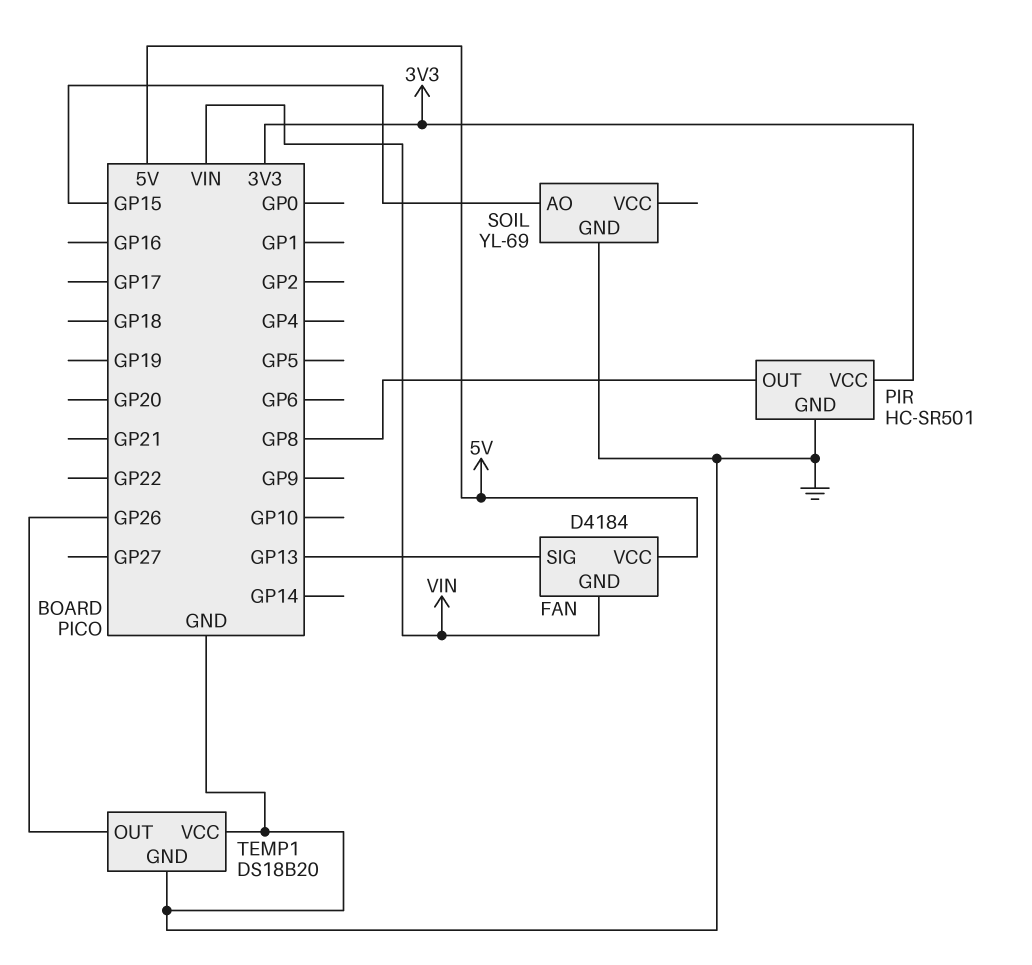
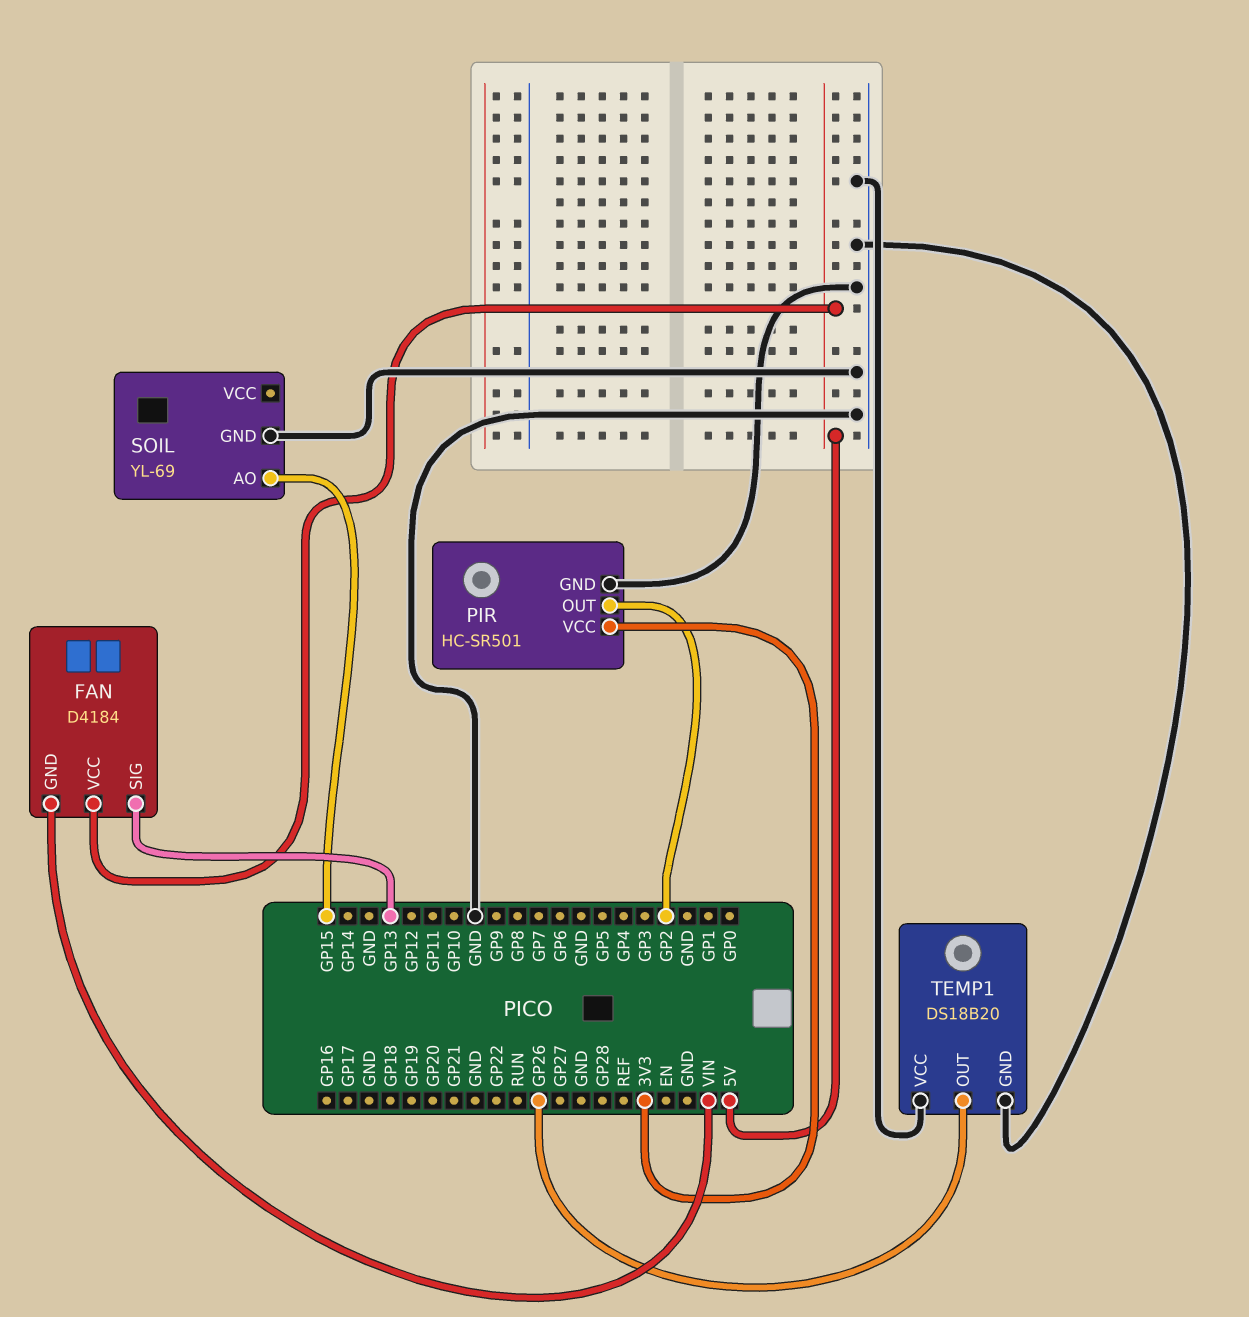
PIR pin OUT: GP8 -> GP2

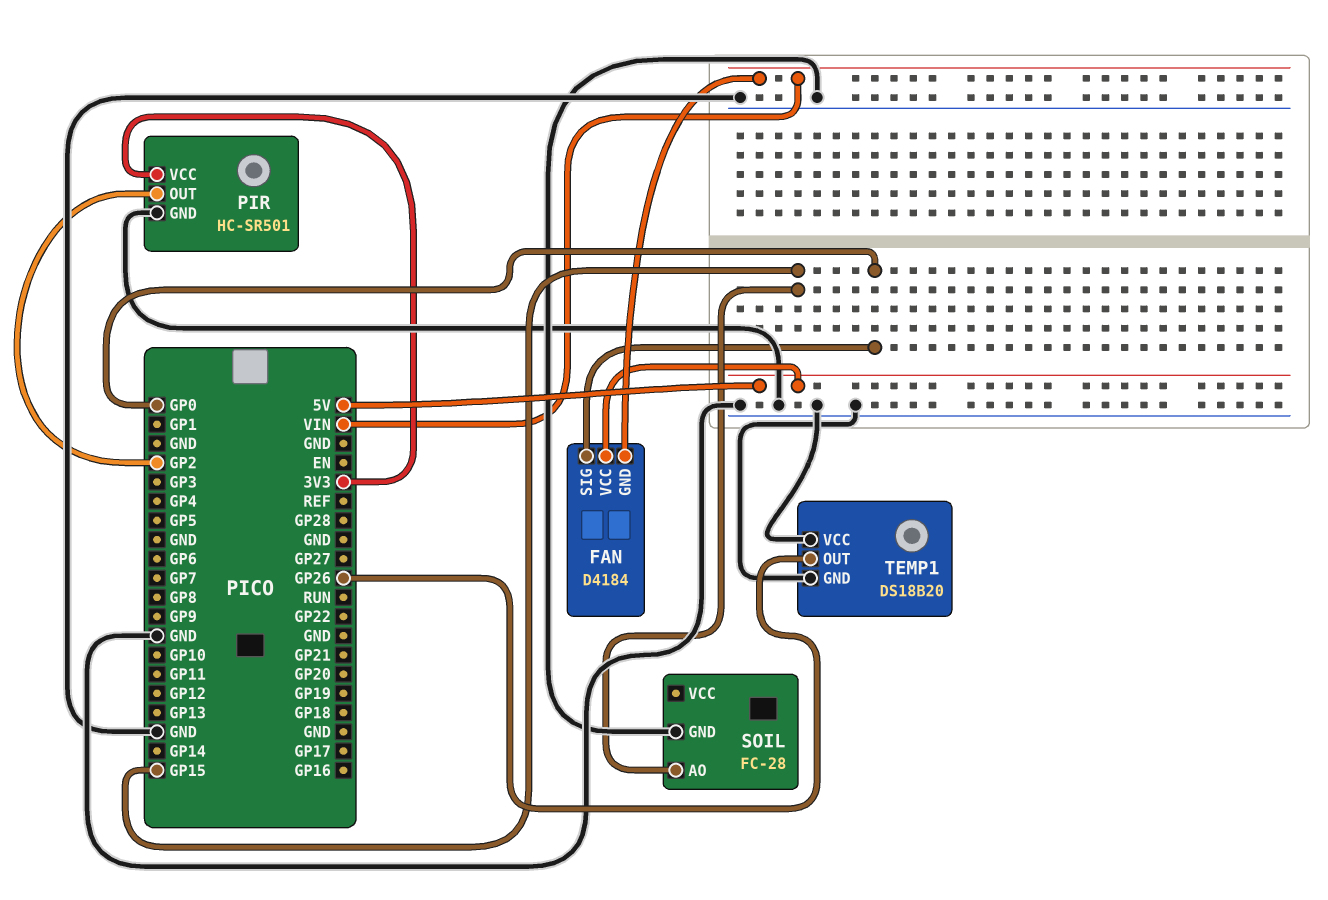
FAN pin SIG: GP13 -> GP0
SOIL: YL-69 -> FC-28

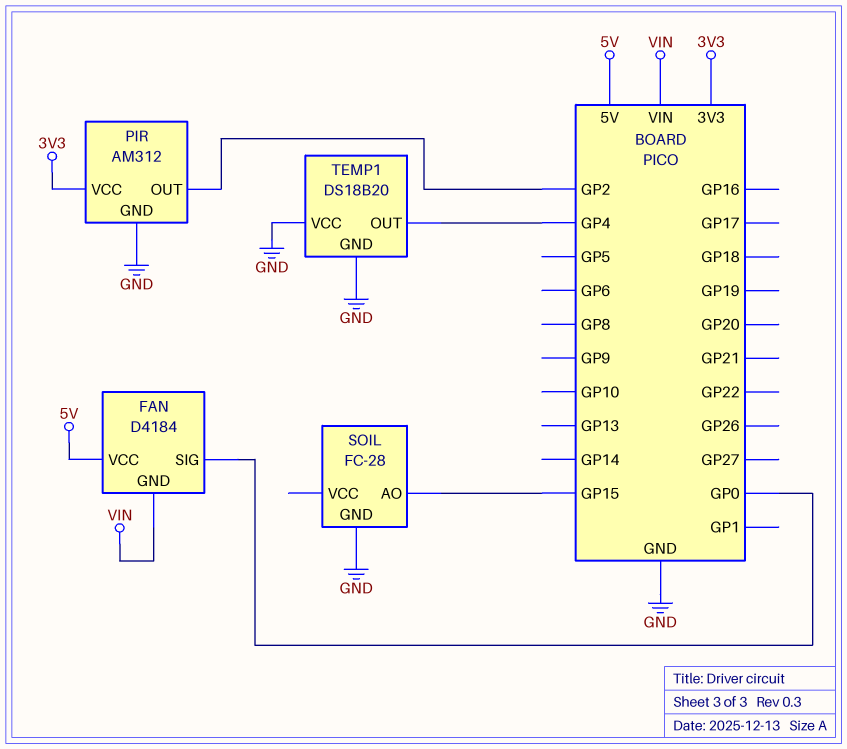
PIR: HC-SR501 -> AM312
TEMP1 pin OUT: GP26 -> GP4

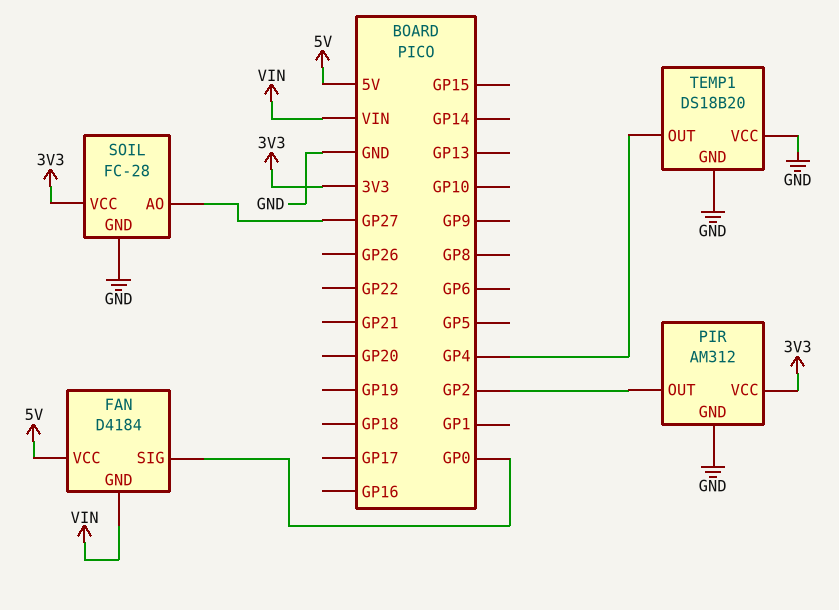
SOIL pin AO: GP15 -> GP27
SOIL pin VCC: none -> 3V3

